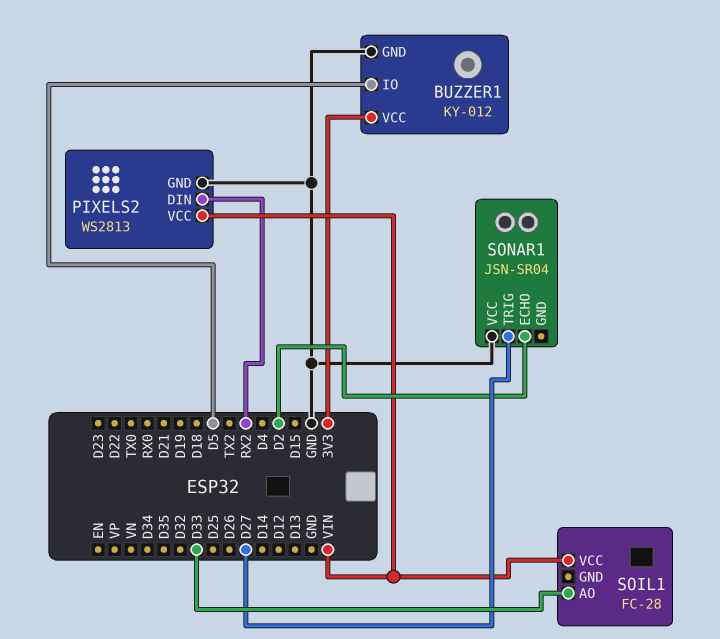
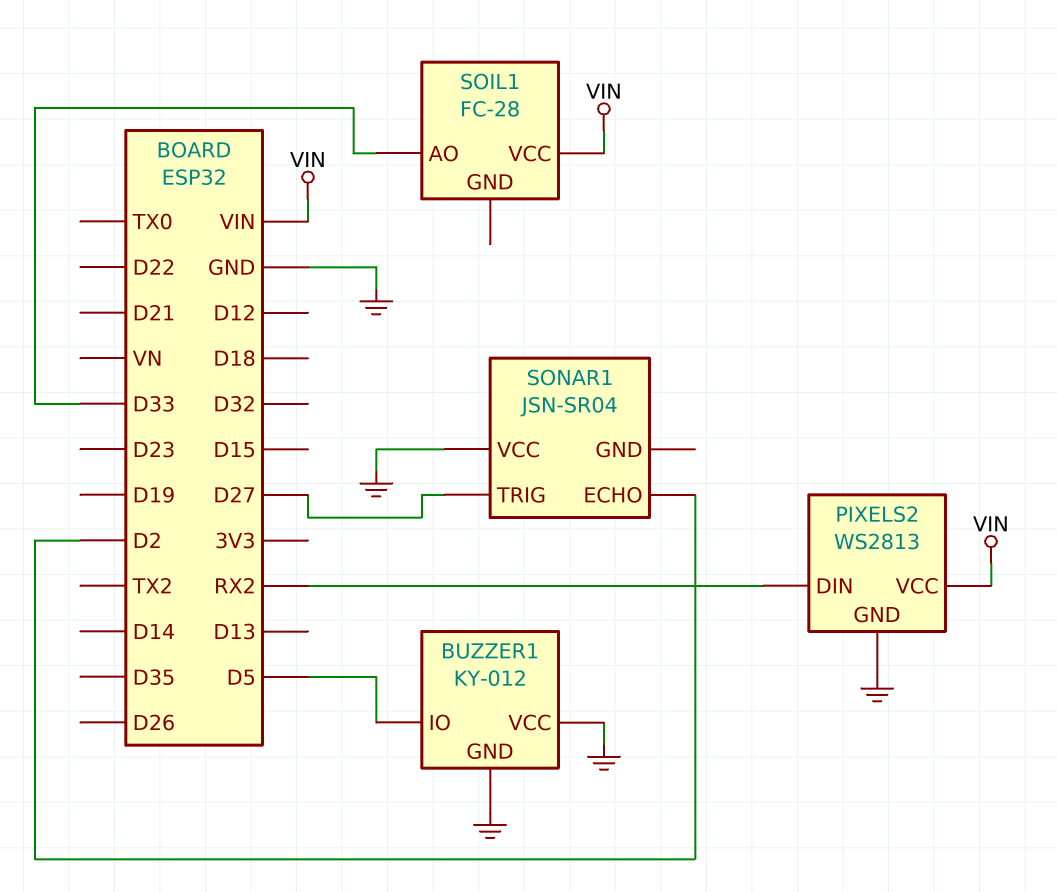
BUZZER1 pin VCC: 3V3 -> GND

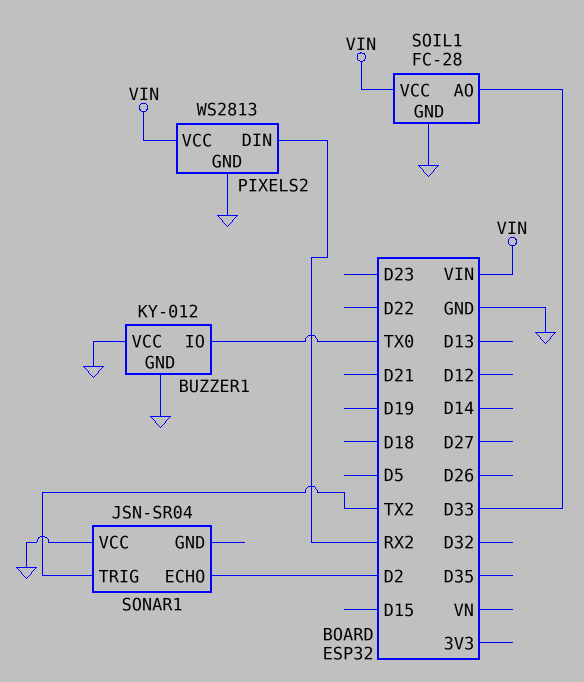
BUZZER1 pin IO: D5 -> TX0
SOIL1 pin GND: none -> GND
SONAR1 pin TRIG: D27 -> TX2

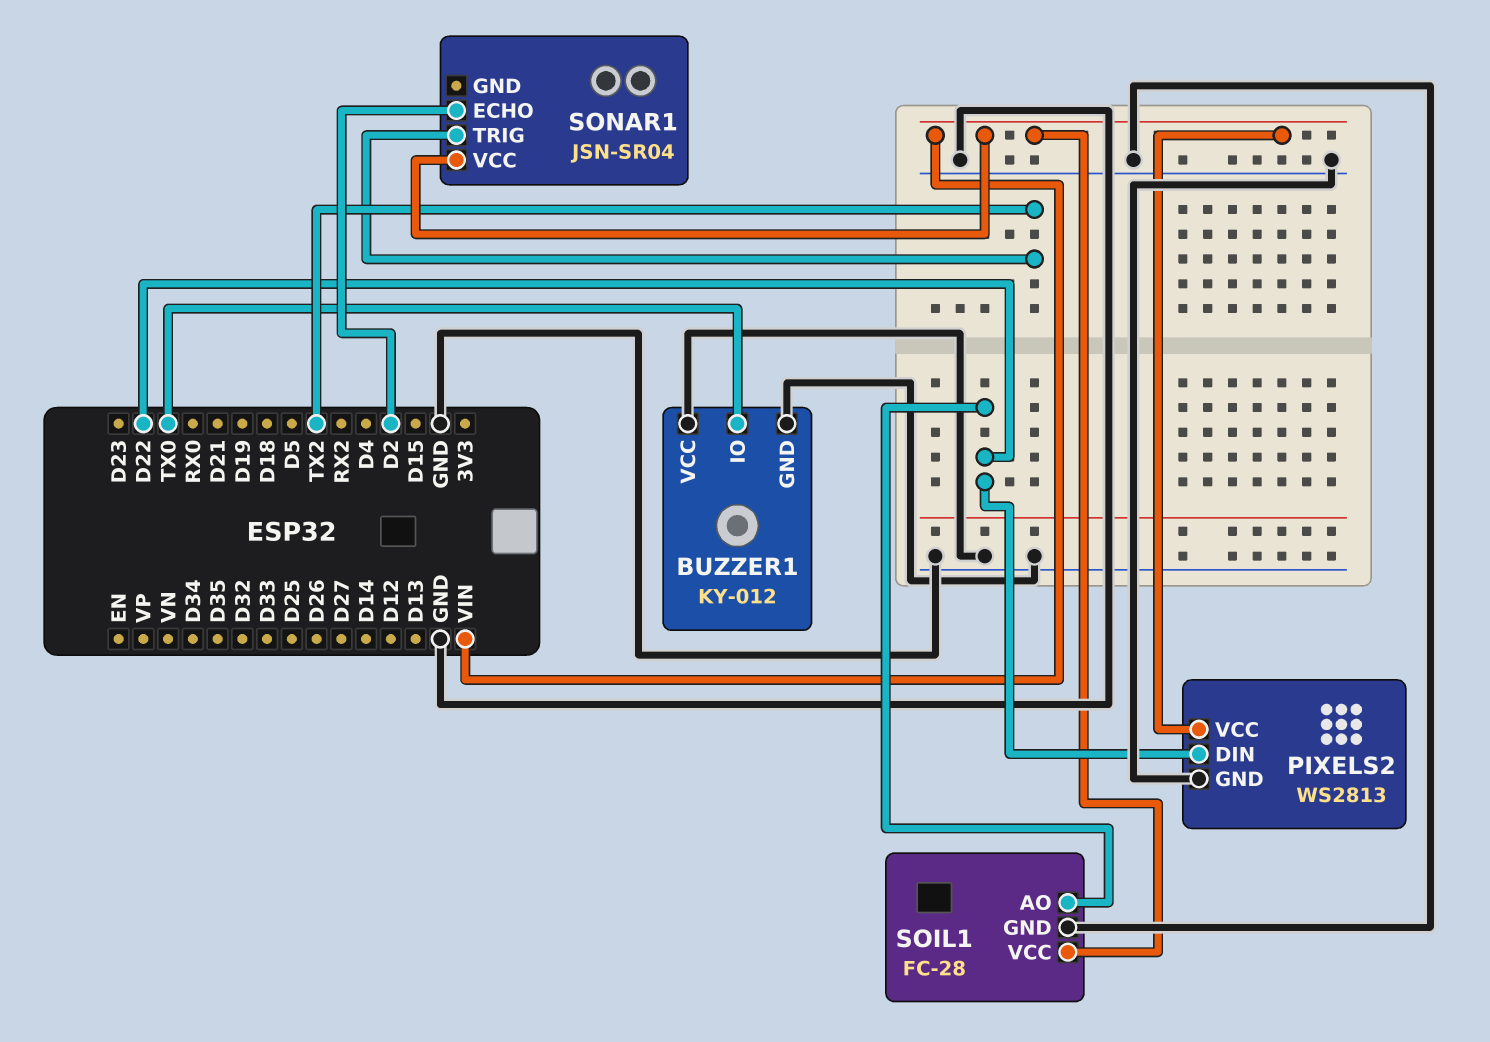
PIXELS2 pin DIN: RX2 -> D22
SOIL1 pin AO: D33 -> D22
SONAR1 pin VCC: GND -> VIN

